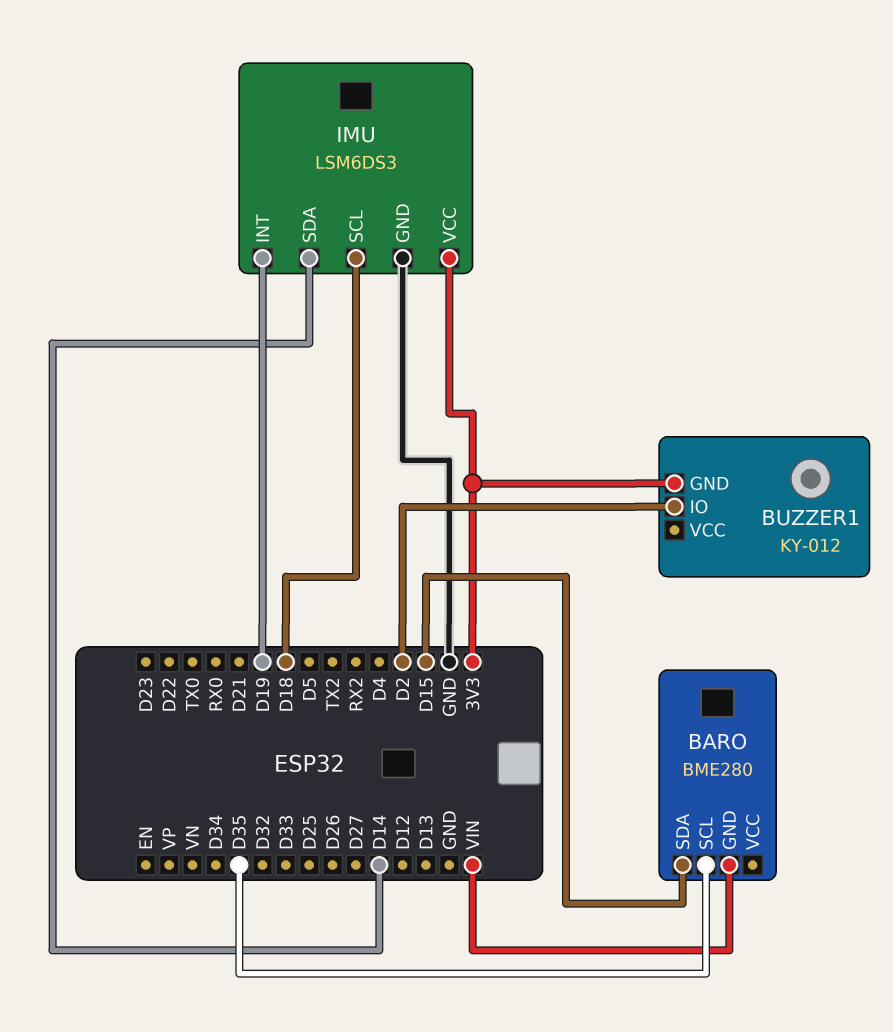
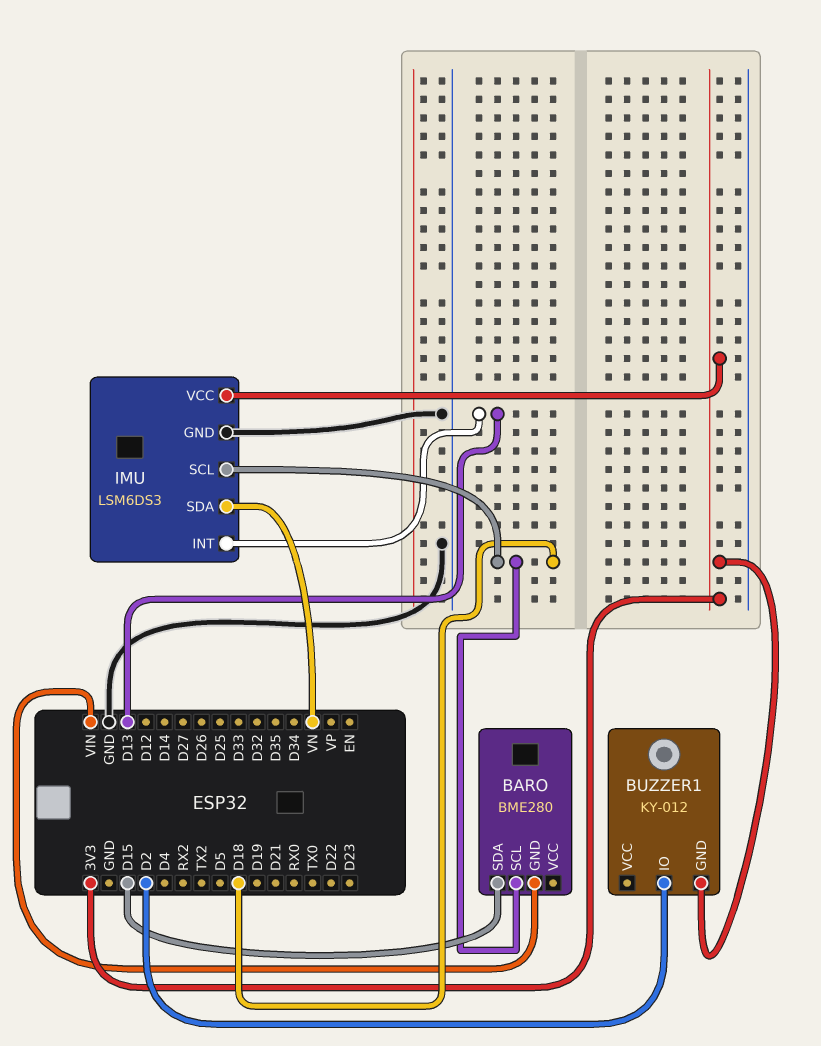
BARO pin SCL: D35 -> D18
IMU pin INT: D19 -> D13
IMU pin SDA: D14 -> VN

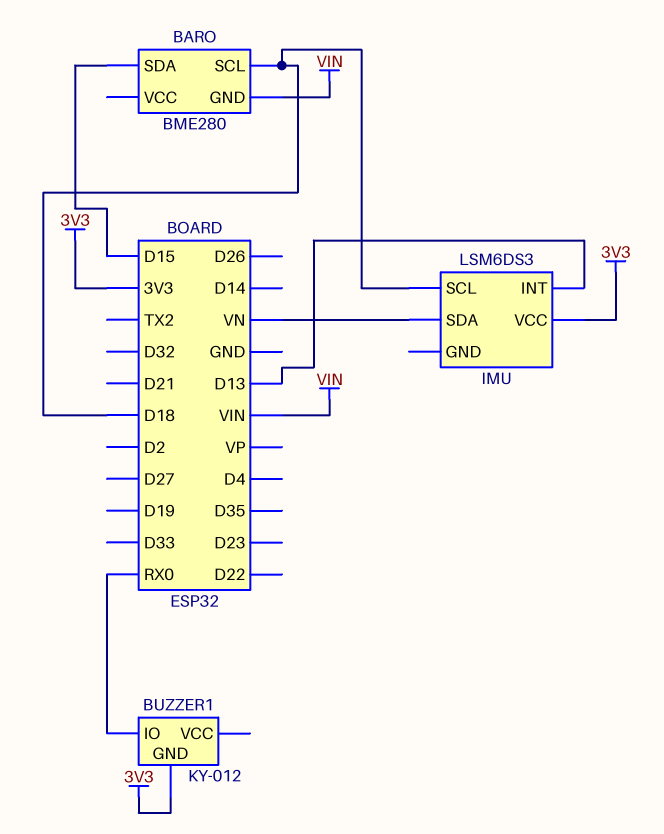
BUZZER1 pin IO: D2 -> RX0
IMU pin GND: GND -> none

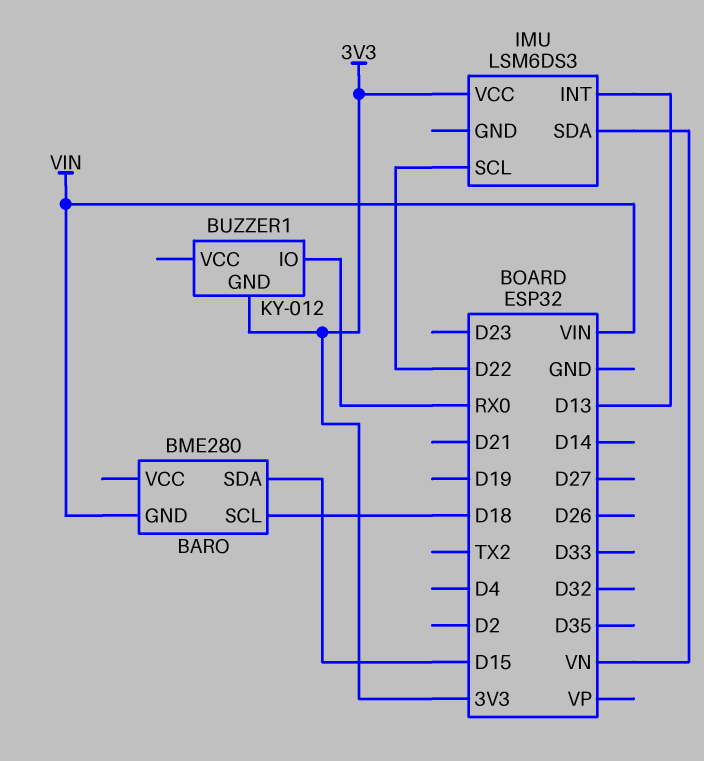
IMU pin SCL: D18 -> D22

